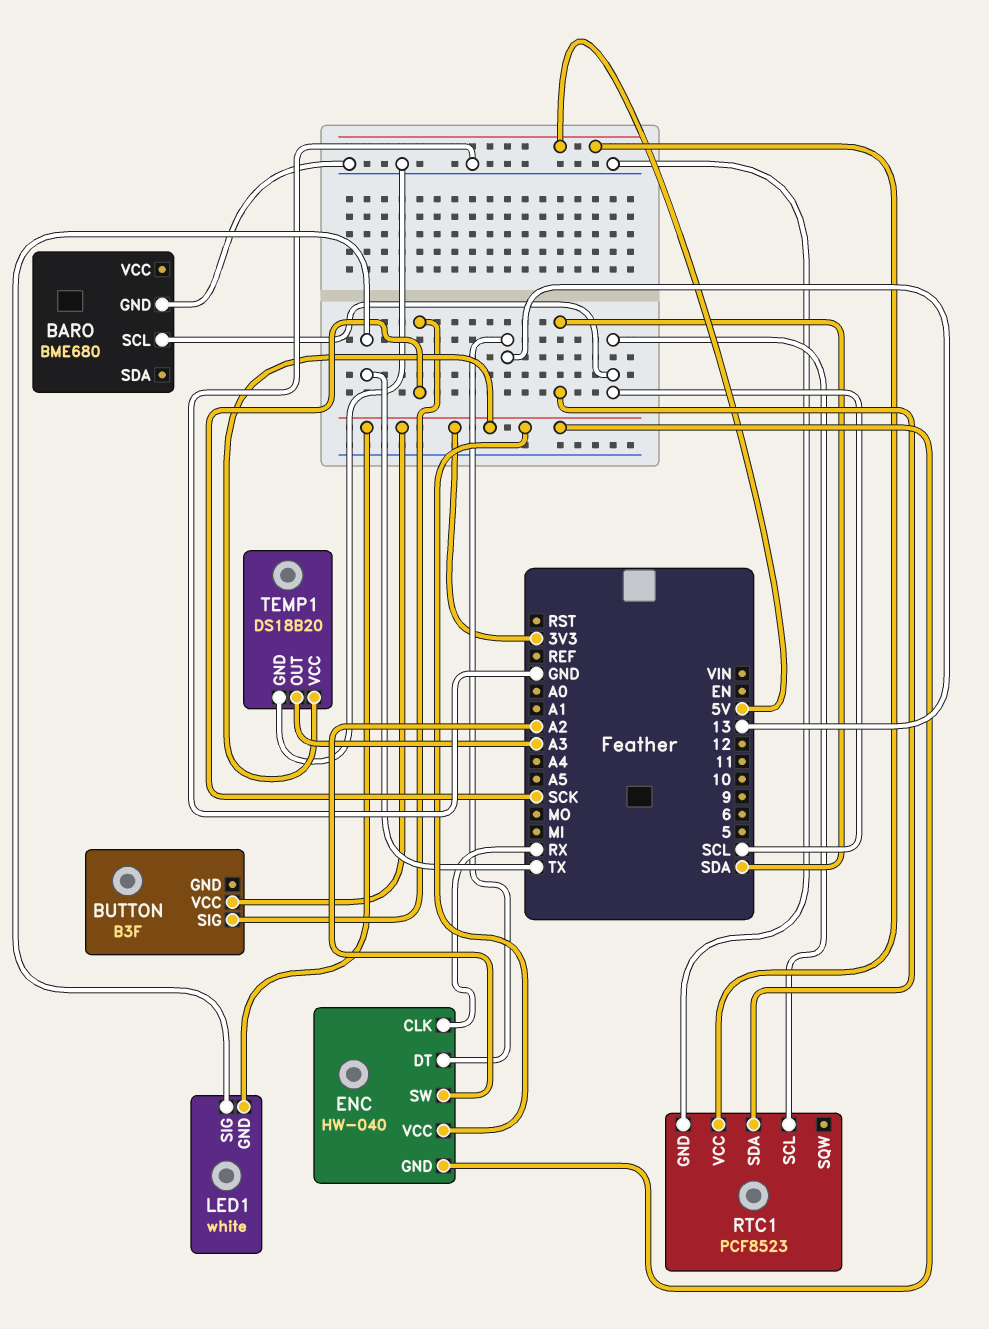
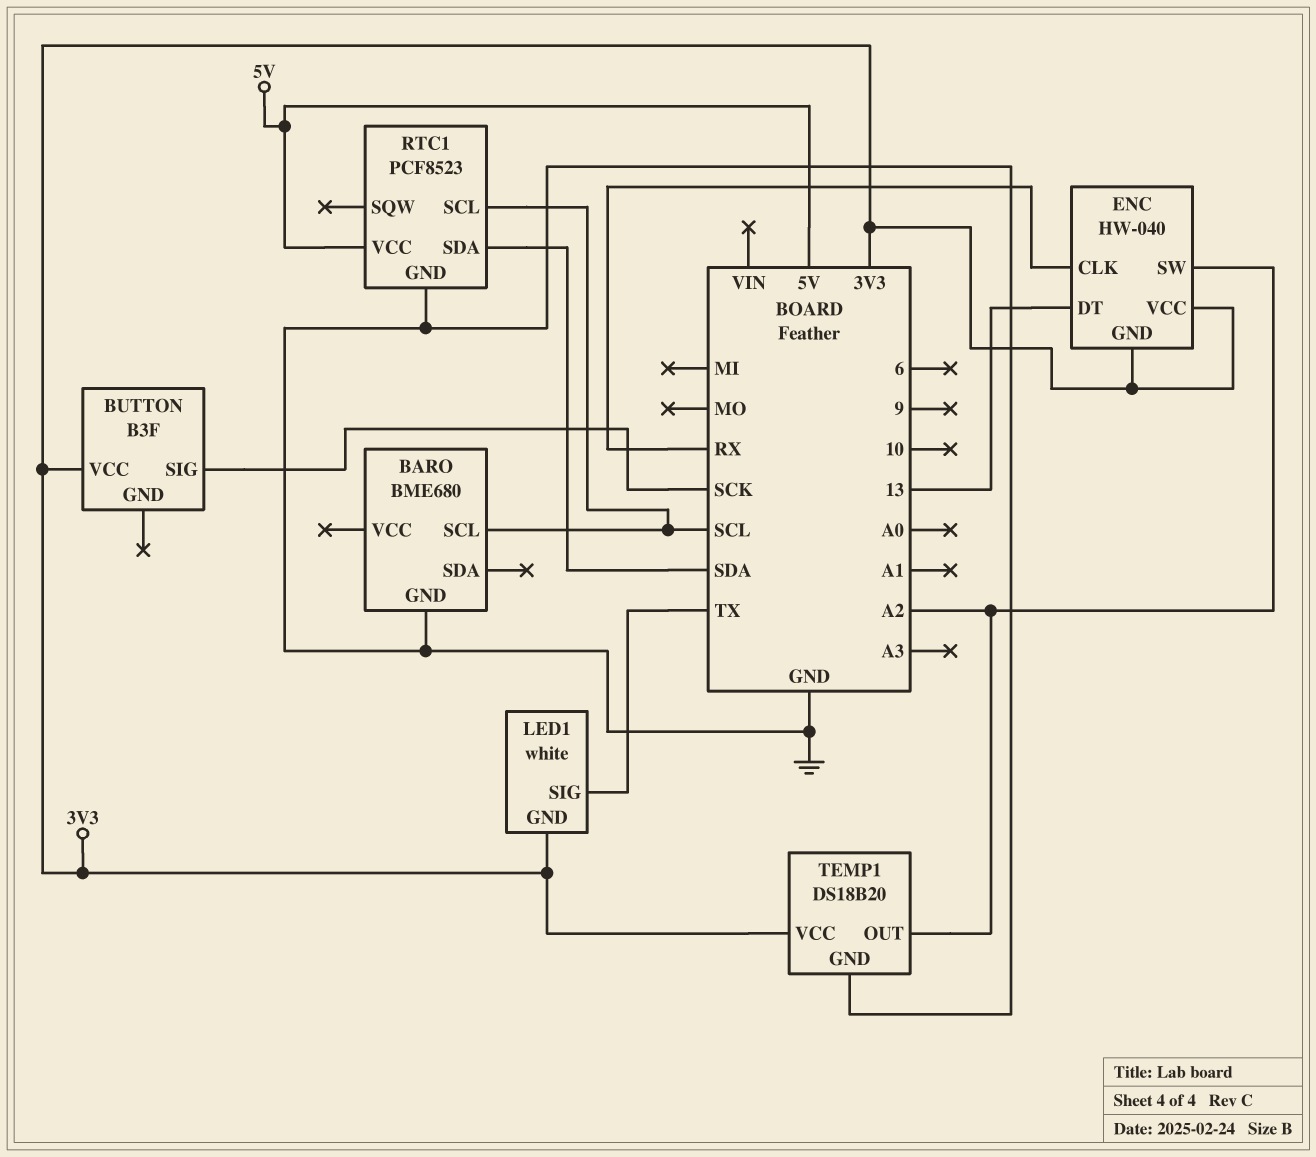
TEMP1 pin OUT: A3 -> A2

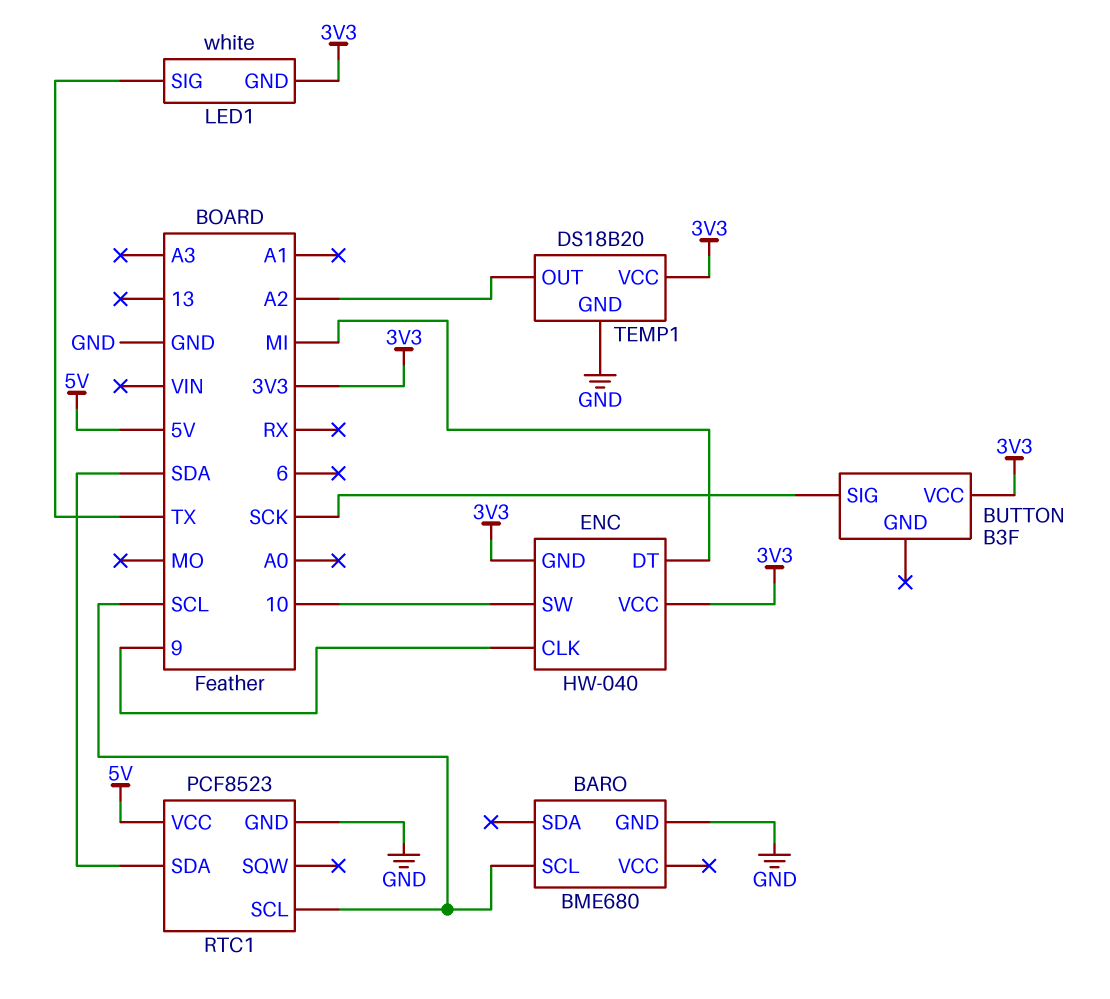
ENC pin CLK: RX -> 9
ENC pin DT: 13 -> MI
ENC pin SW: A2 -> 10

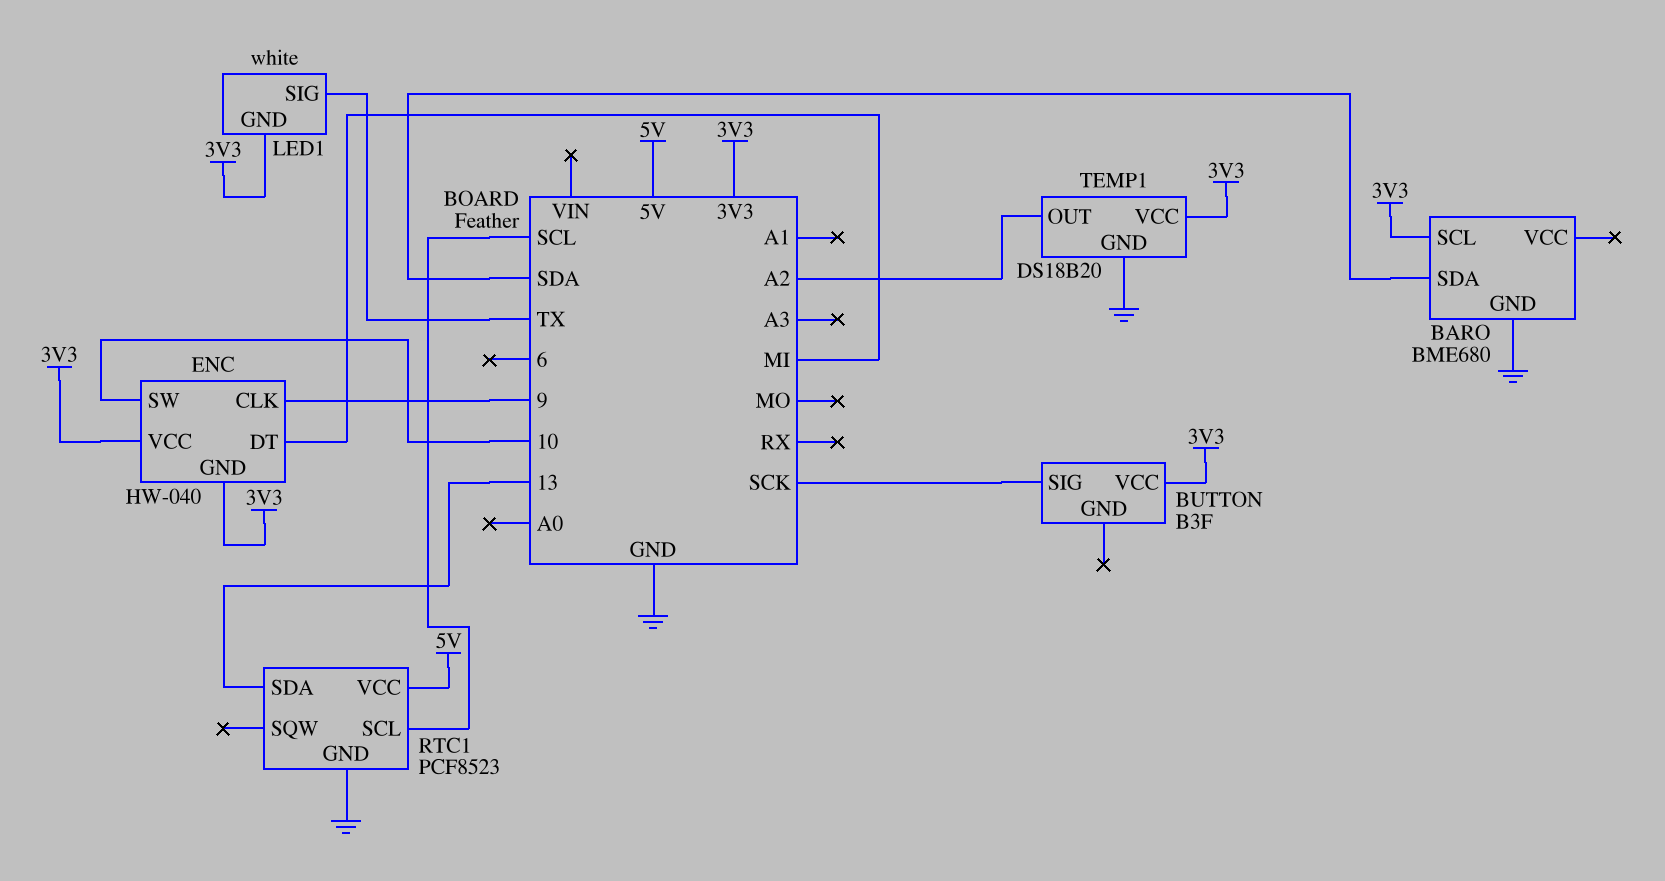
BARO pin SCL: SCL -> 3V3
BARO pin SDA: none -> SDA
RTC1 pin SDA: SDA -> 13

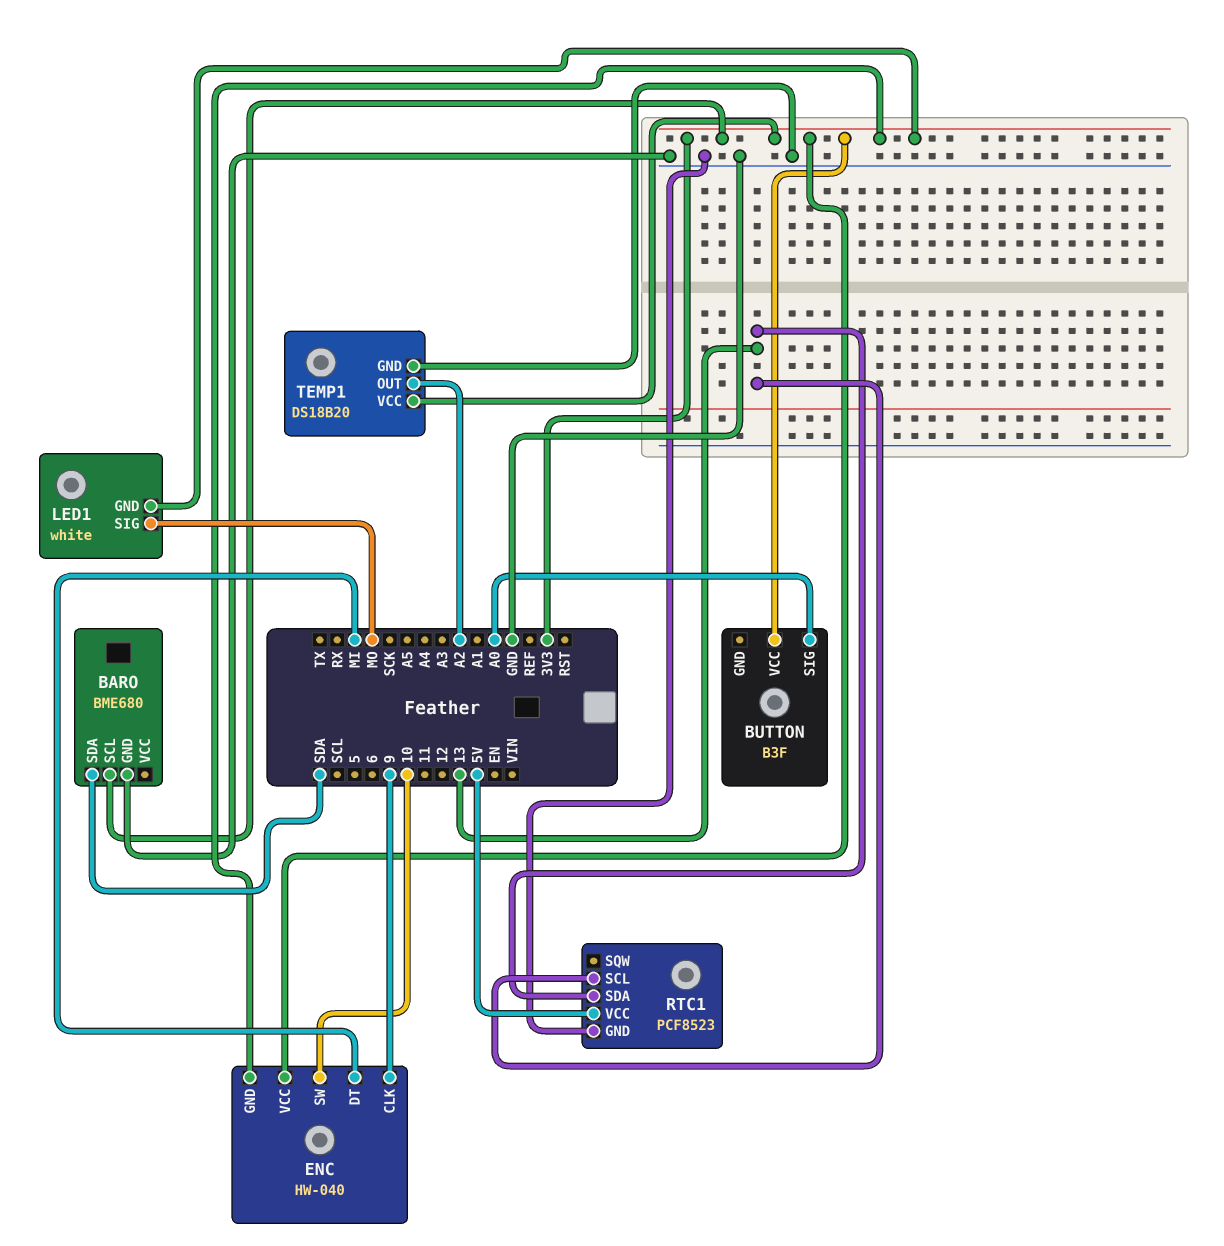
BUTTON pin SIG: SCK -> A0
LED1 pin SIG: TX -> MO
RTC1 pin SCL: SCL -> 13

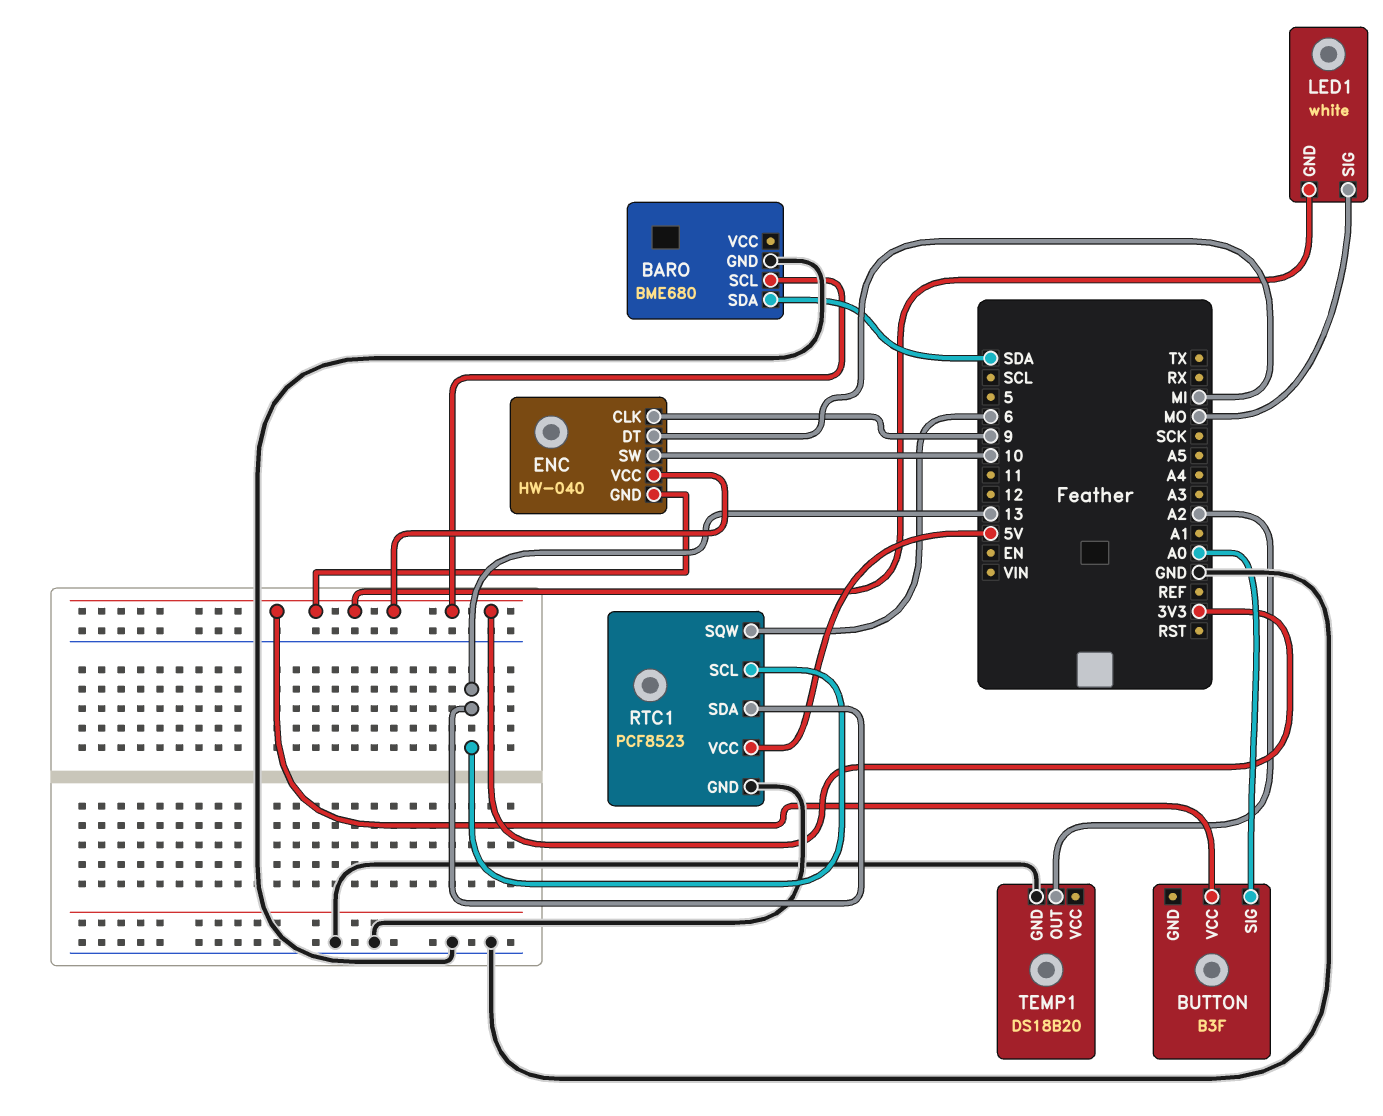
RTC1 pin SQW: none -> 6
TEMP1 pin VCC: 3V3 -> none

